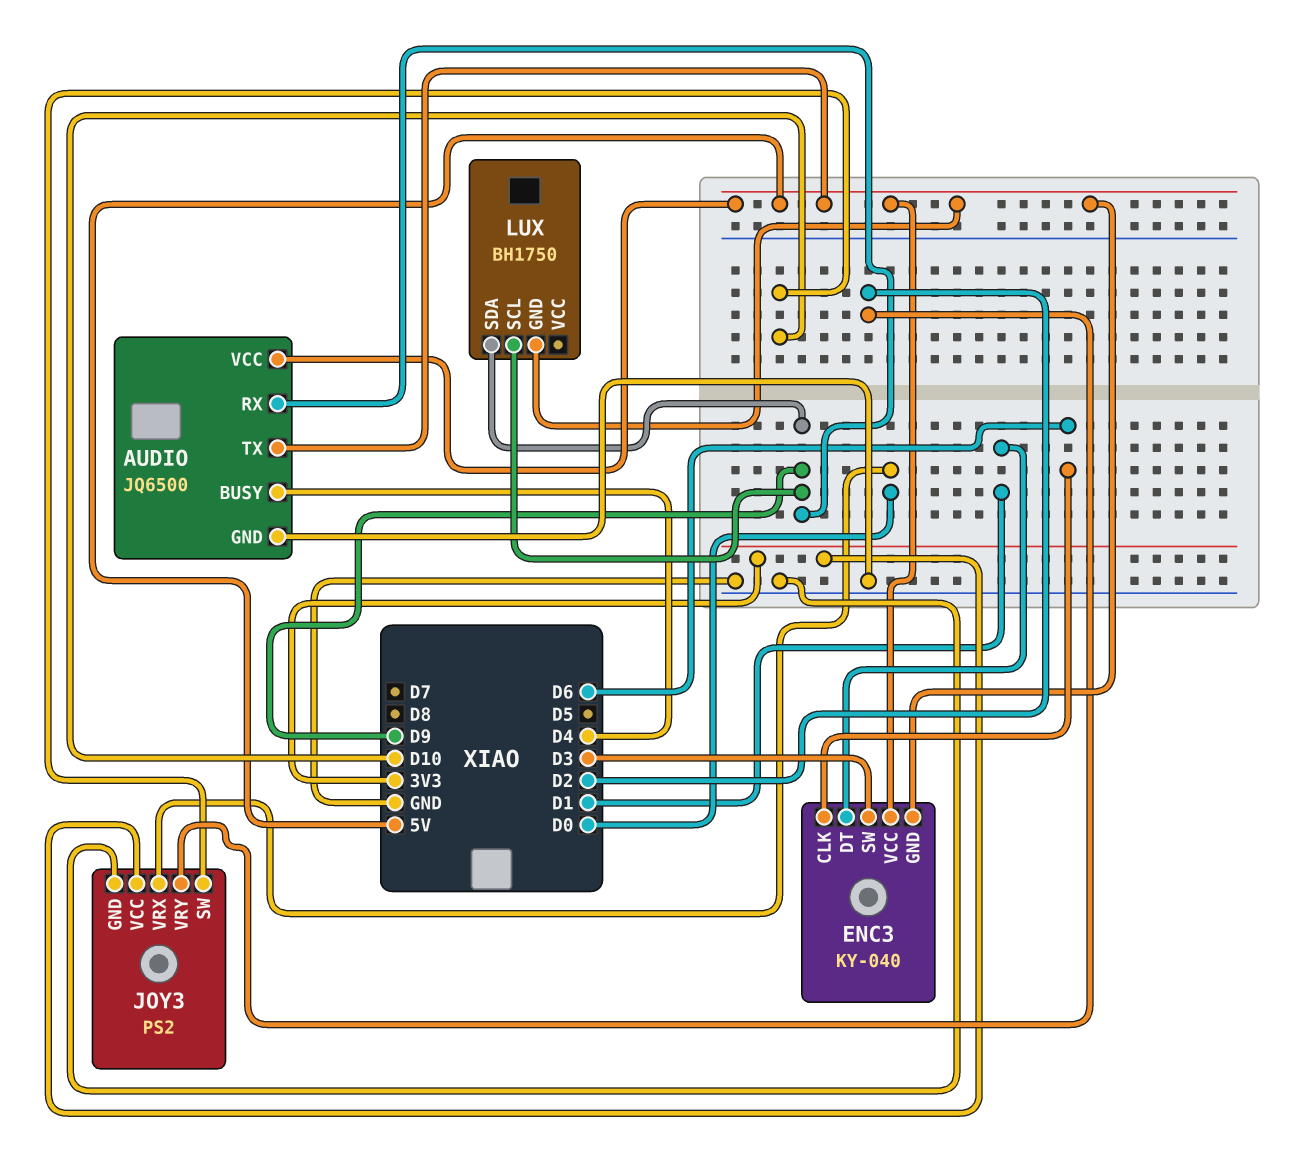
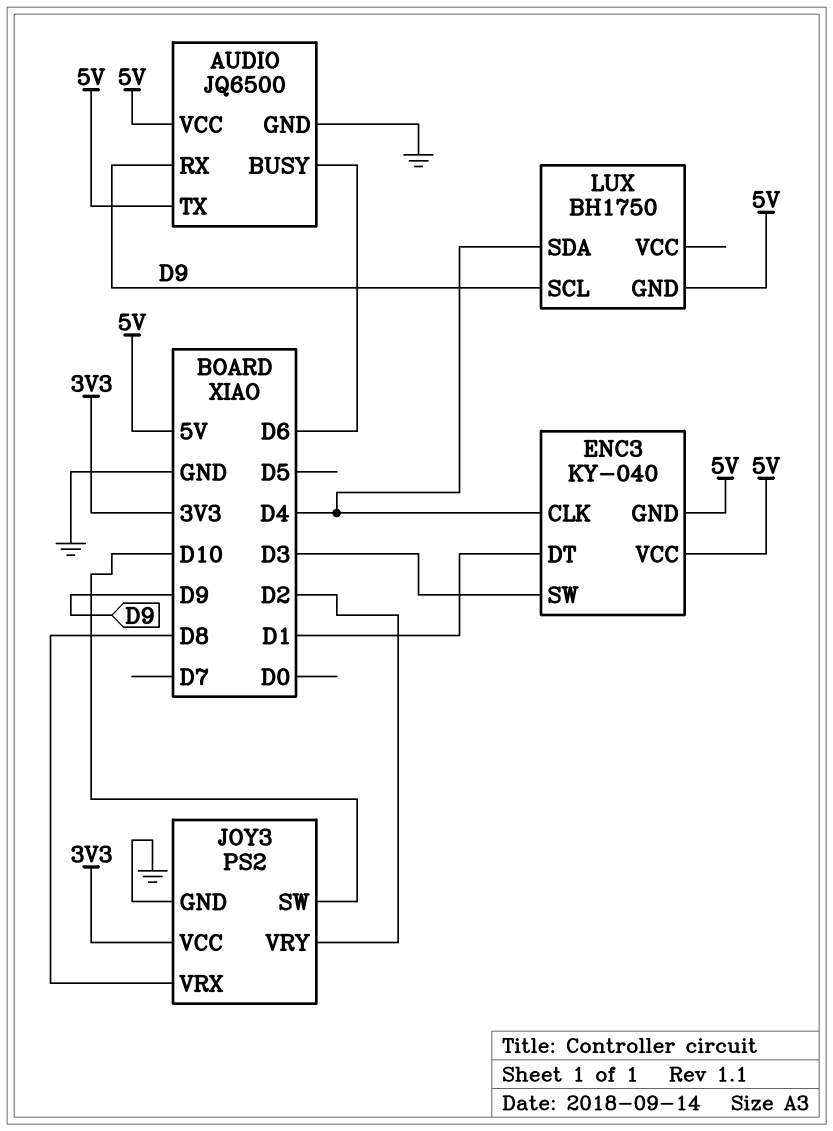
AUDIO pin BUSY: D4 -> D6
ENC3 pin CLK: D6 -> D4
JOY3 pin VRX: D0 -> D8
LUX pin SDA: D9 -> D4

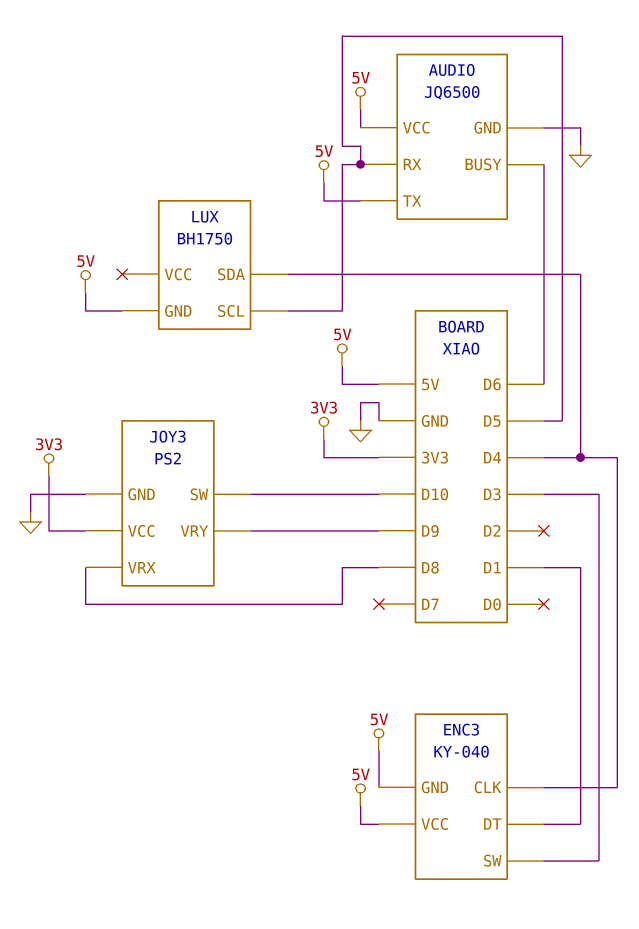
AUDIO pin RX: D9 -> D5
JOY3 pin VRY: D2 -> D9
LUX pin SCL: D9 -> D5

